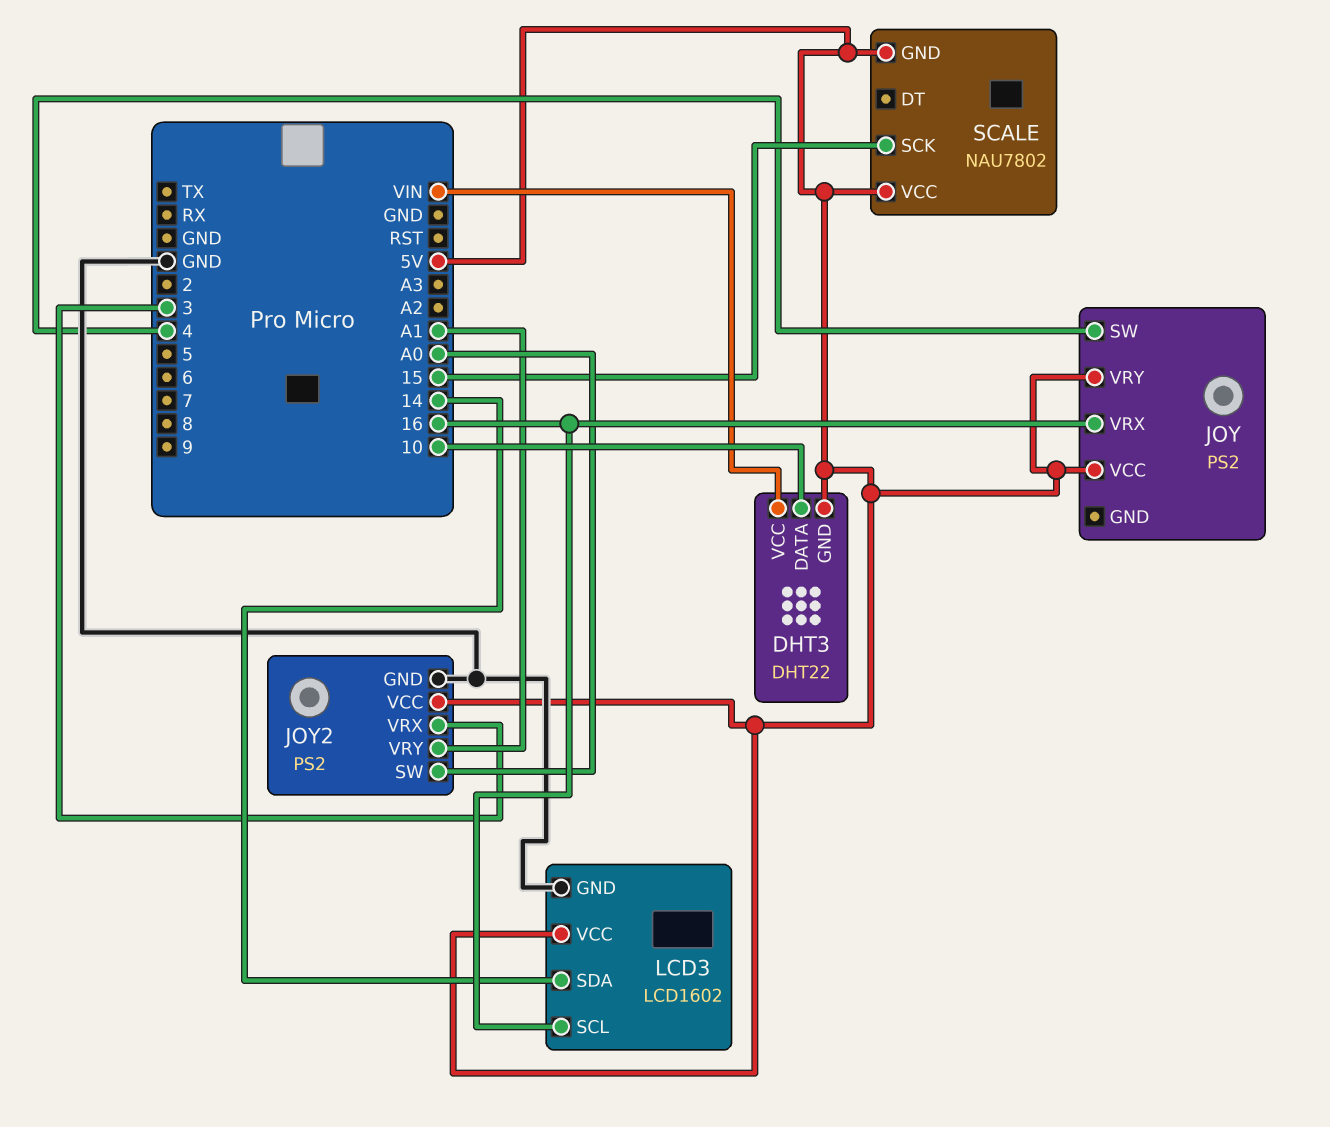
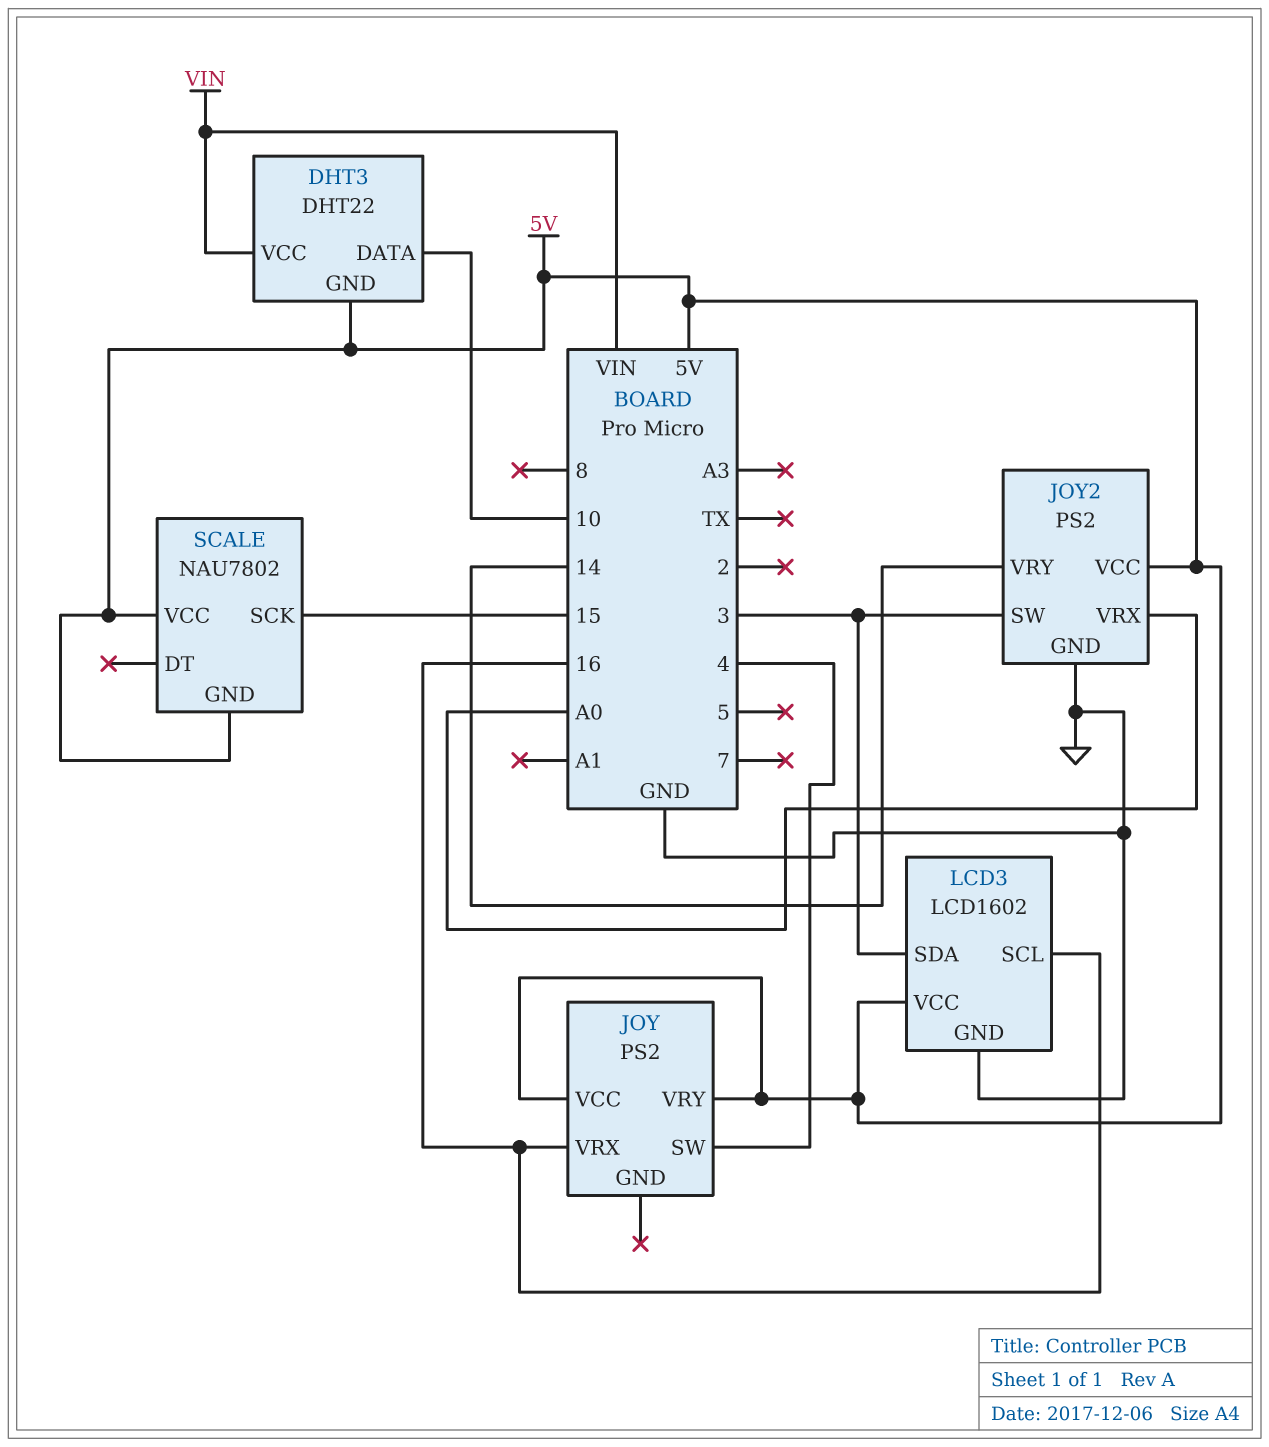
JOY2 pin SW: A0 -> 3
JOY2 pin VRX: 3 -> A0
JOY2 pin VRY: A1 -> 14
LCD3 pin SDA: 14 -> 3

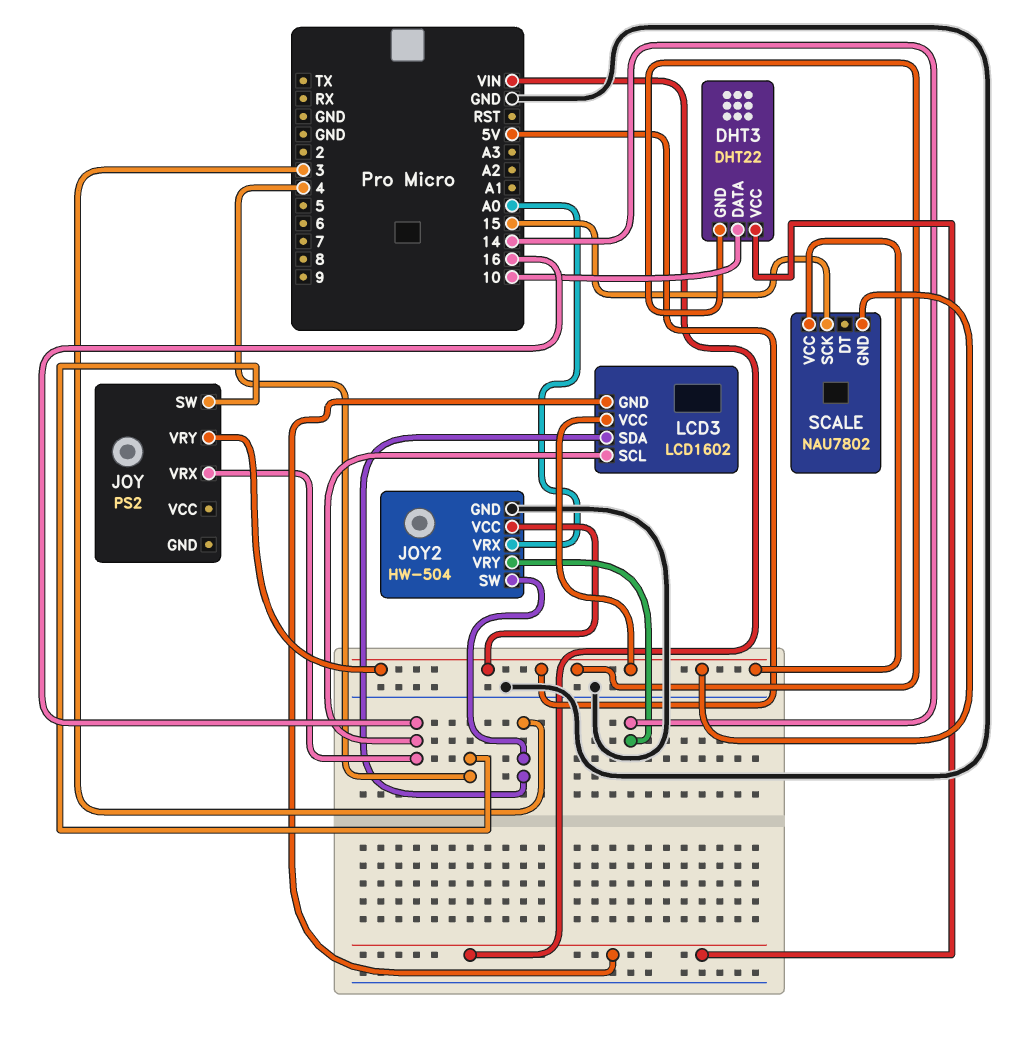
JOY pin VCC: 5V -> none
JOY2: PS2 -> HW-504
LCD3 pin GND: GND -> VIN

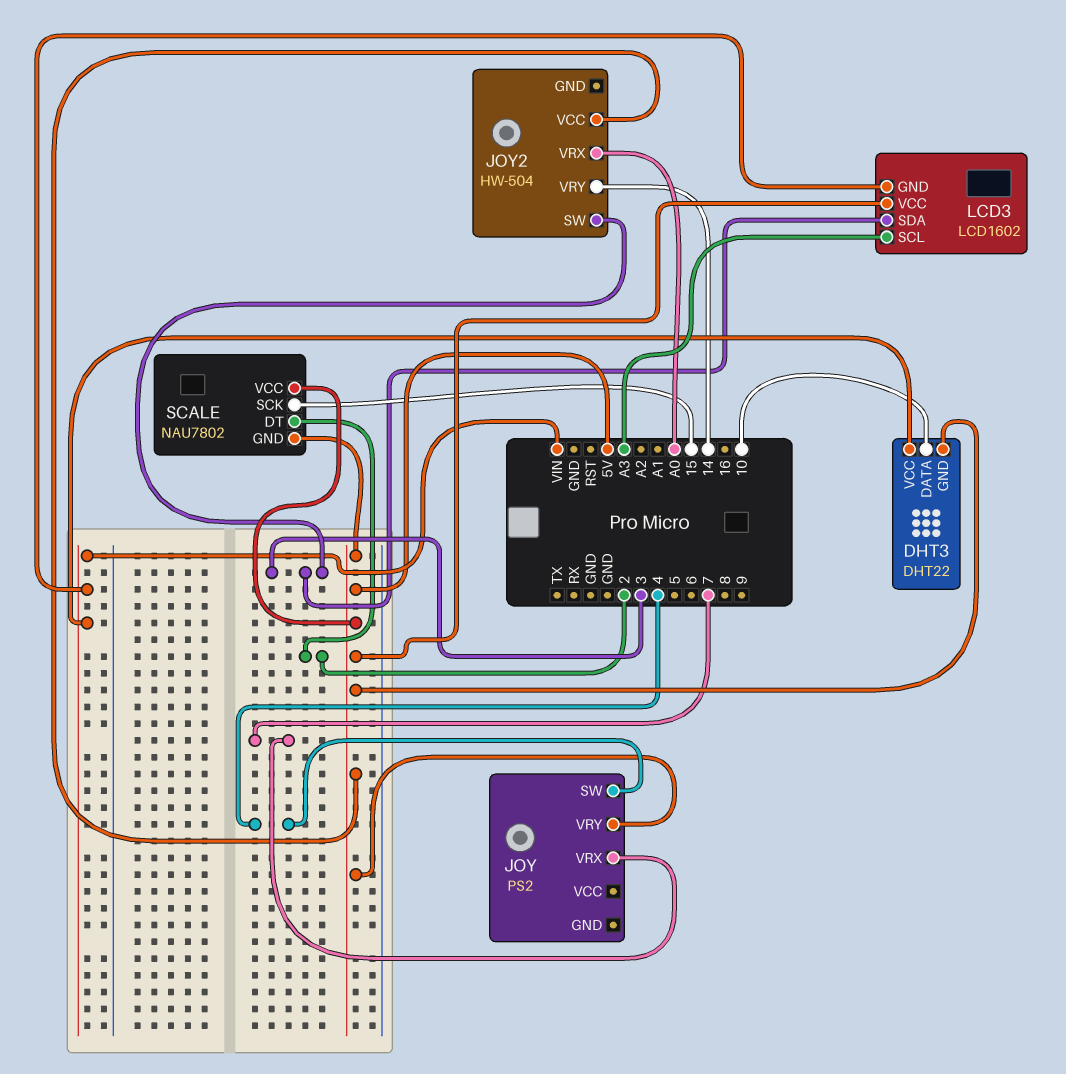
JOY pin VRX: 16 -> 7
JOY2 pin GND: GND -> none
LCD3 pin SCL: 16 -> A3
SCALE pin DT: none -> 2

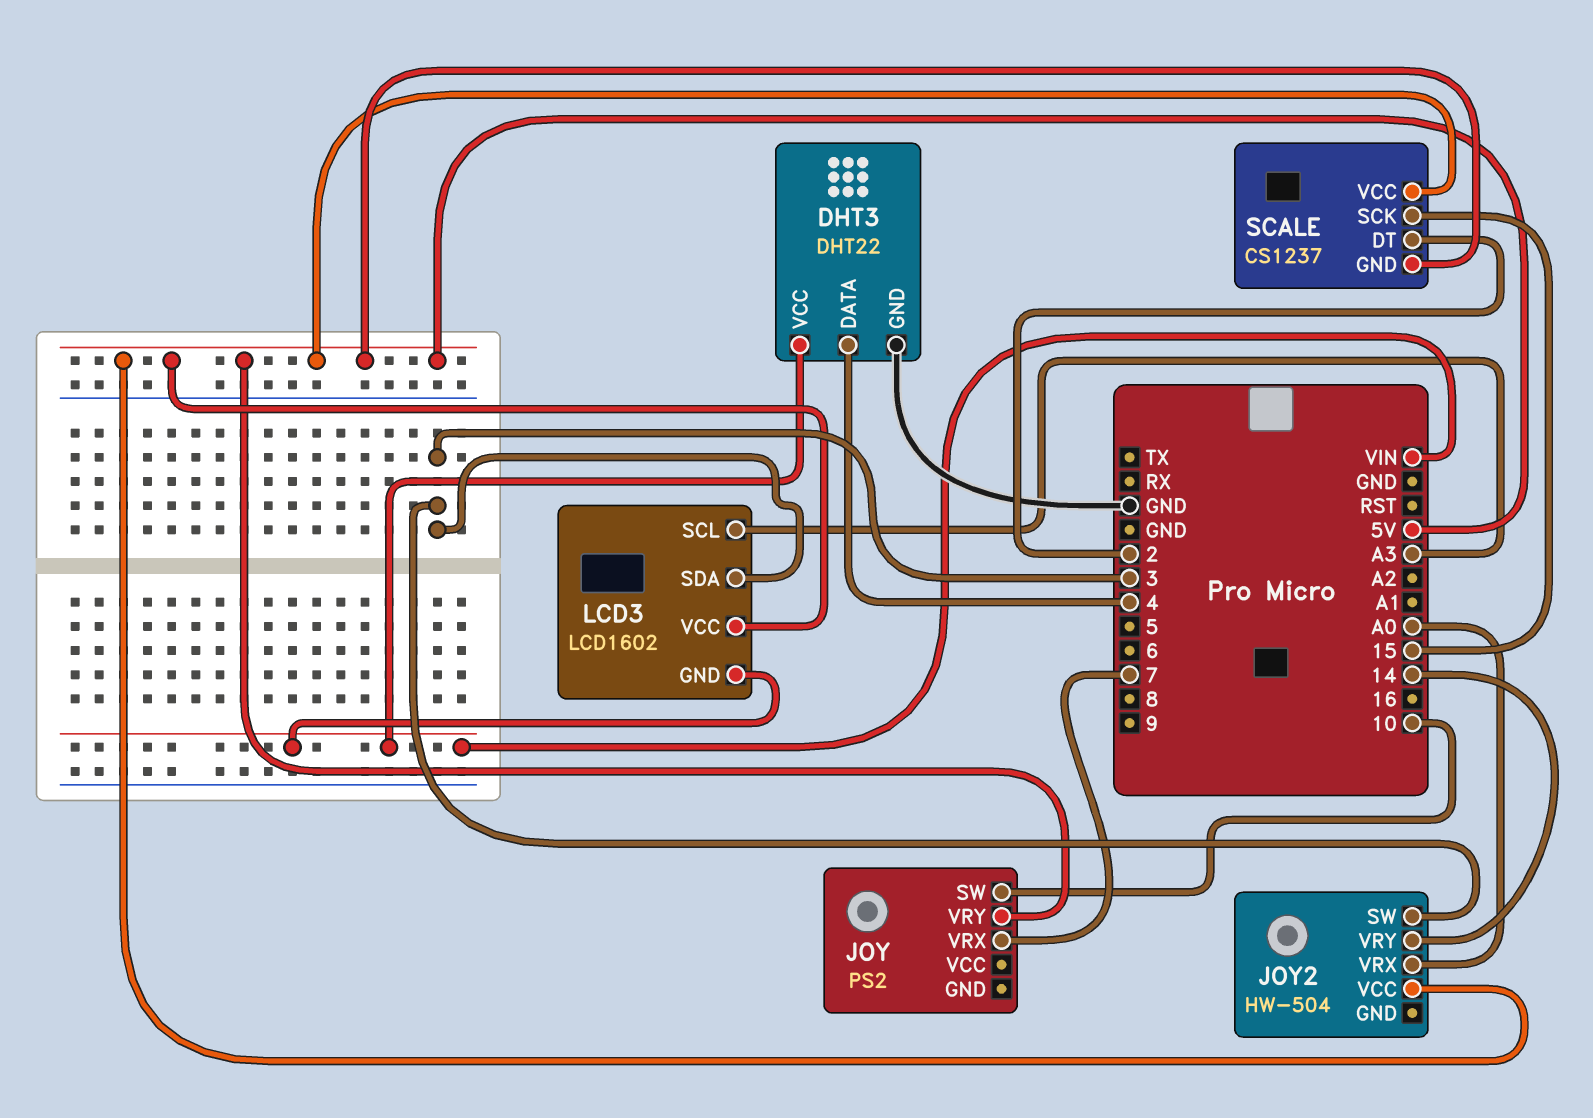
DHT3 pin DATA: 10 -> 4
DHT3 pin GND: 5V -> GND
JOY pin SW: 4 -> 10
SCALE: NAU7802 -> CS1237

